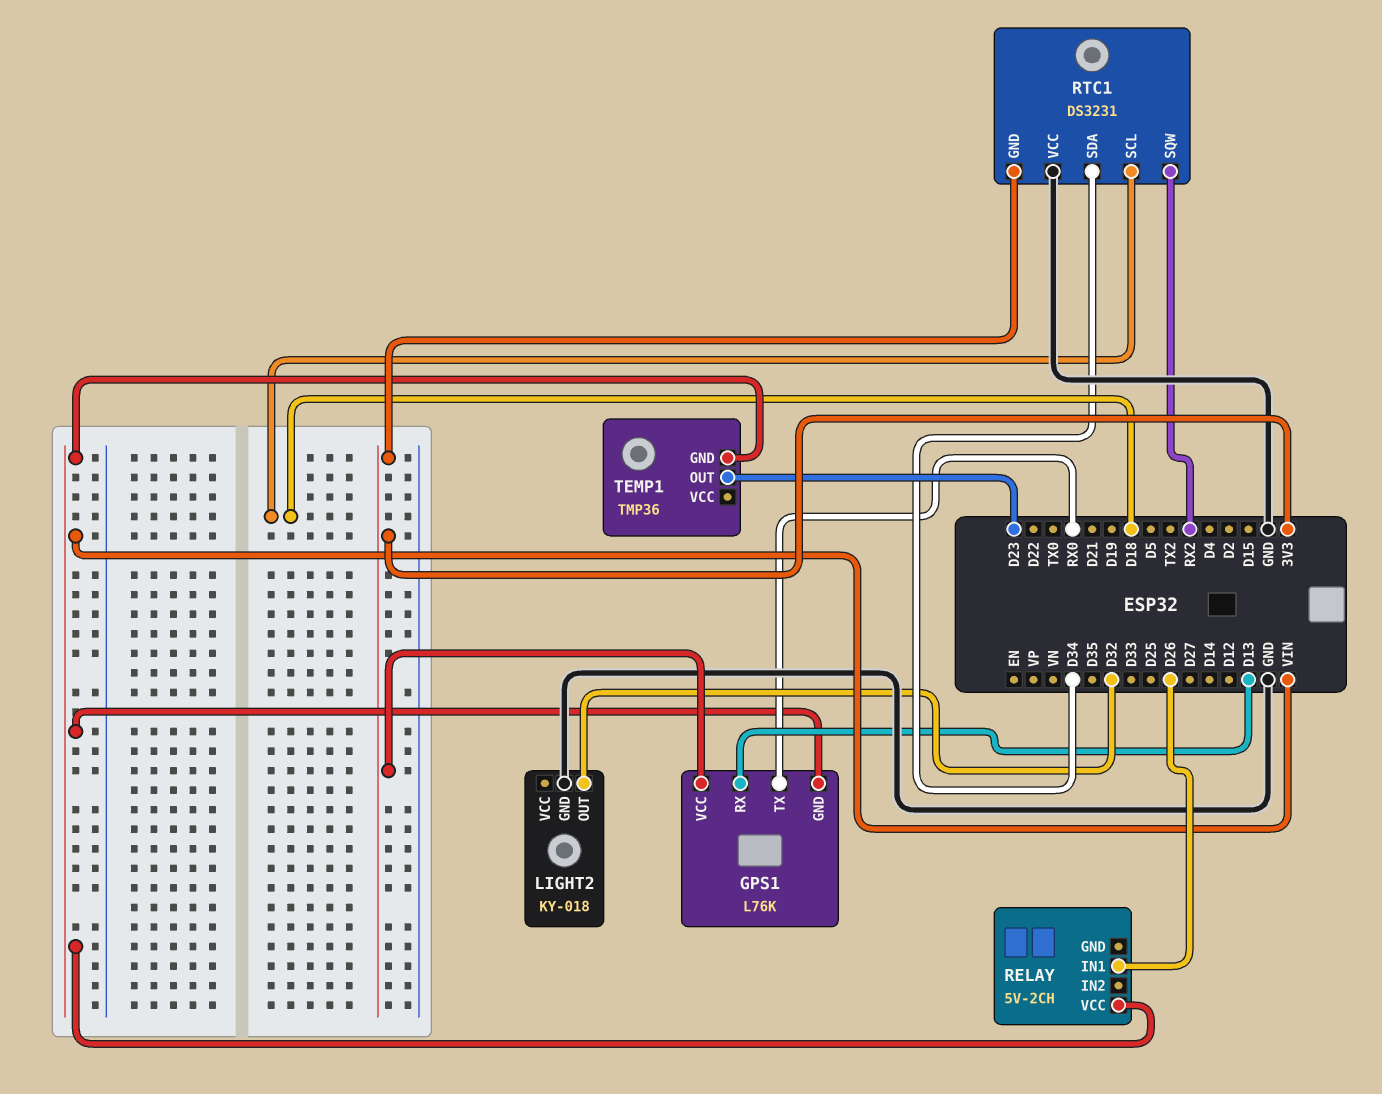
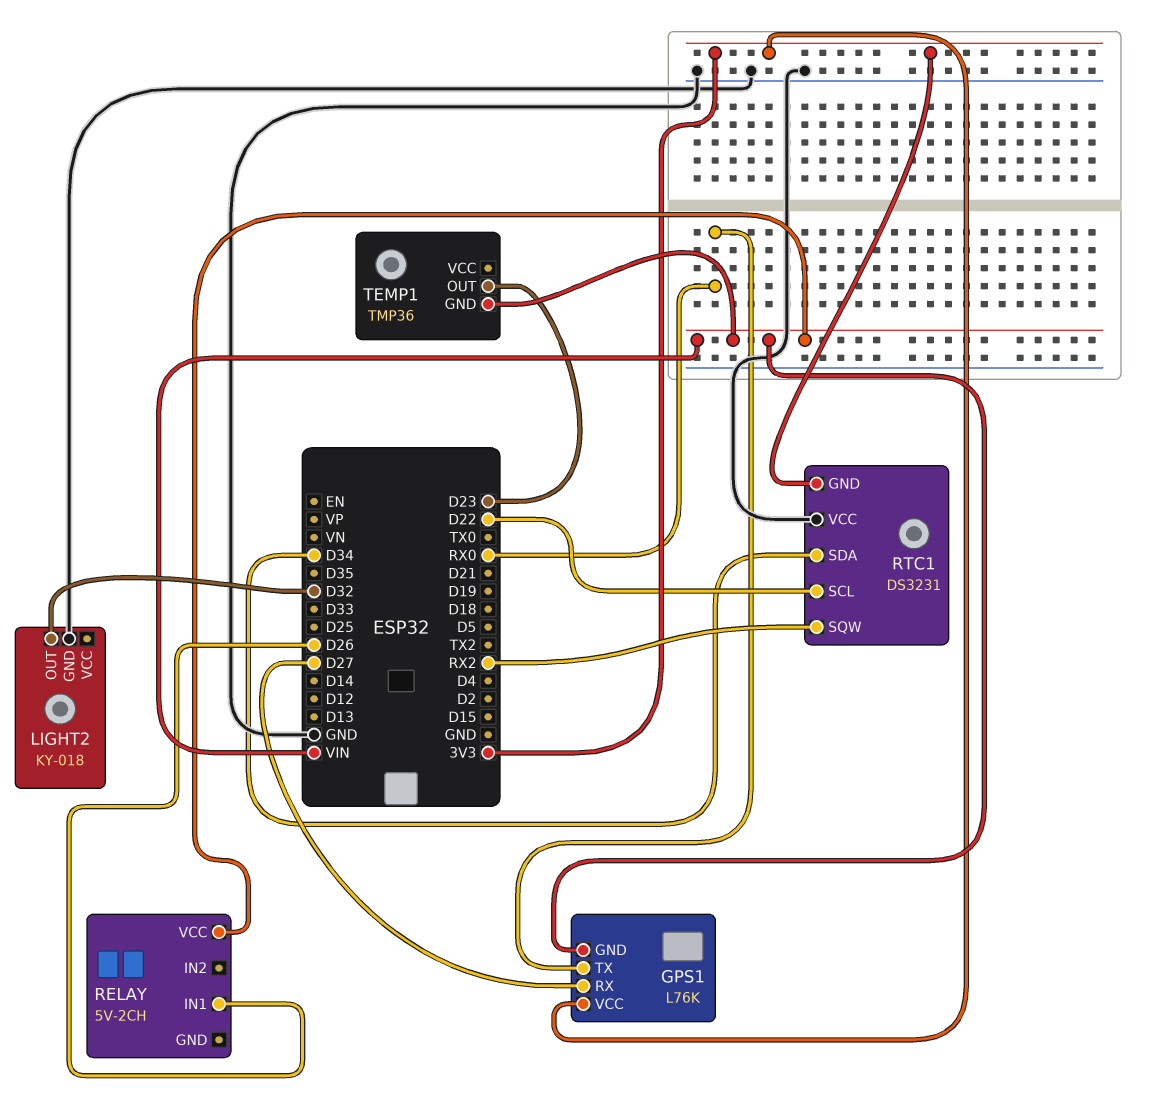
GPS1 pin RX: D13 -> D27
RTC1 pin SCL: D18 -> D22

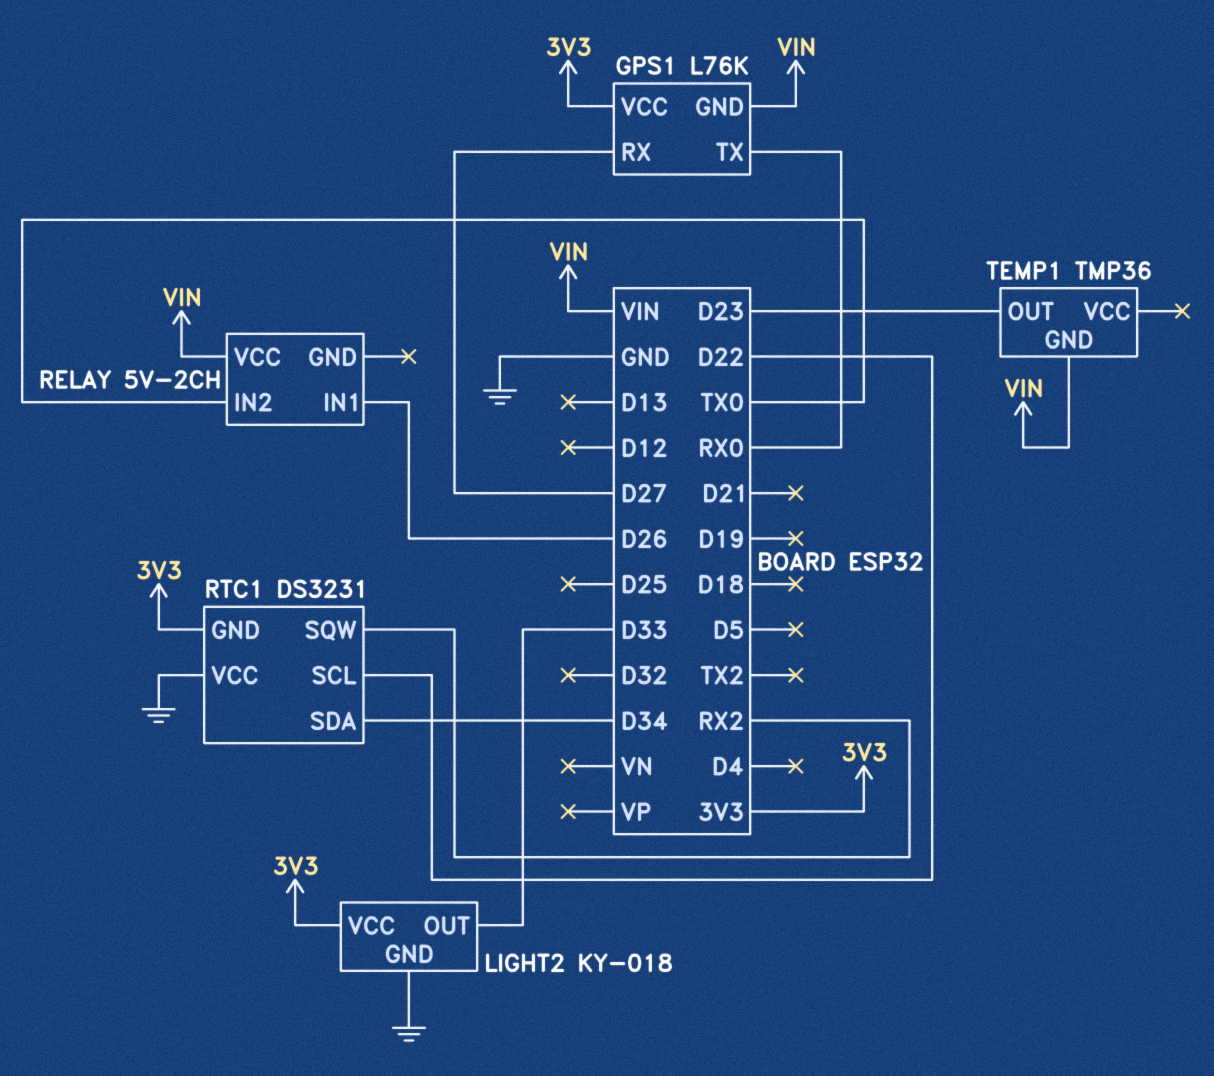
LIGHT2 pin OUT: D32 -> D33
LIGHT2 pin VCC: none -> 3V3
RELAY pin IN2: none -> TX0

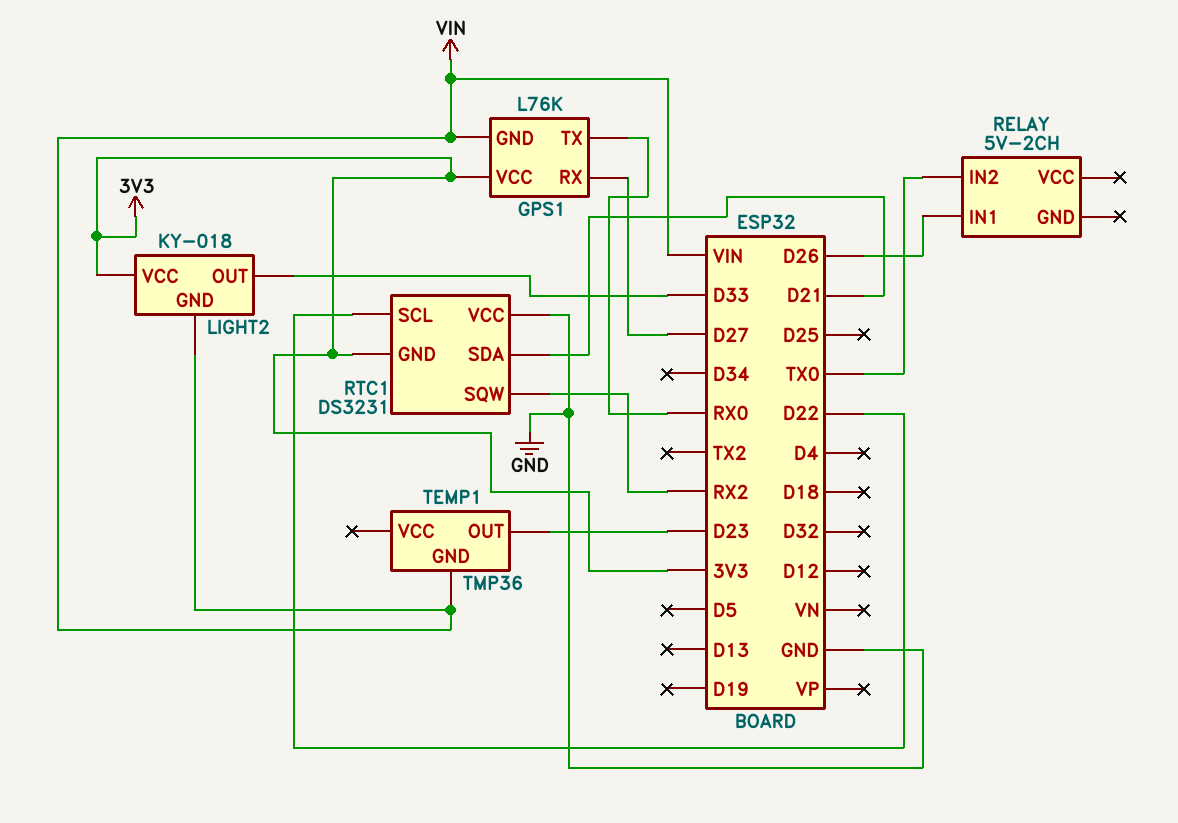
LIGHT2 pin GND: GND -> VIN
RELAY pin VCC: VIN -> none
RTC1 pin SDA: D34 -> D21

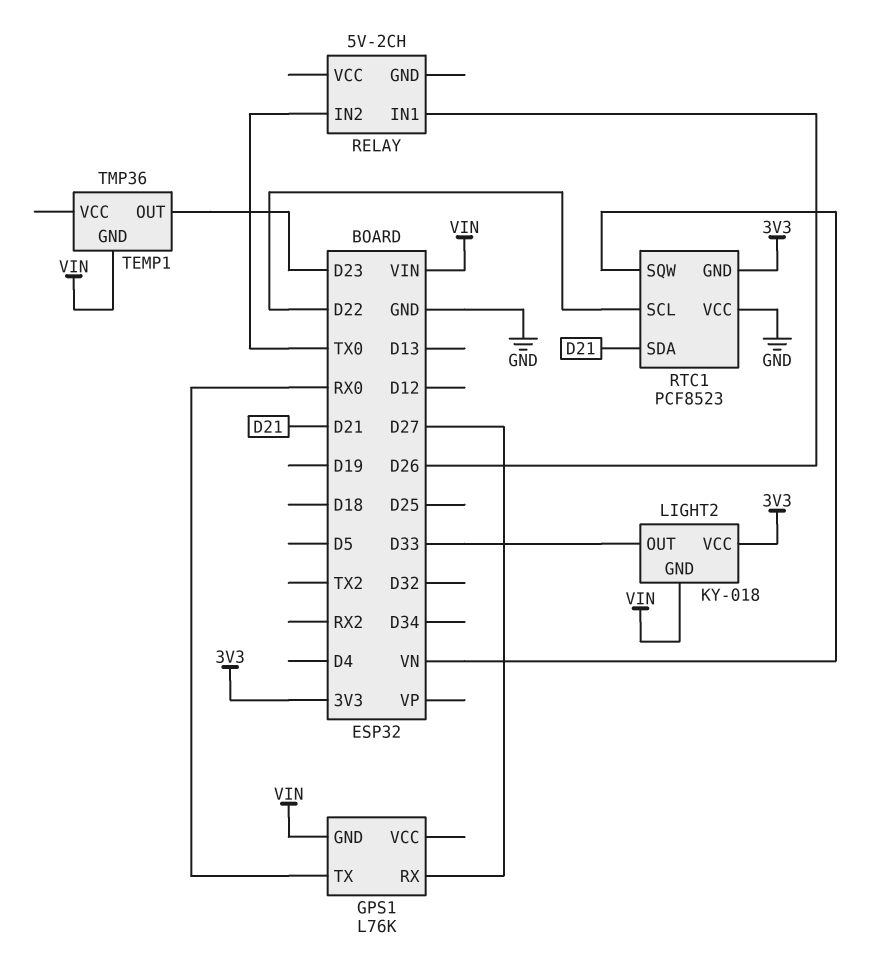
GPS1 pin VCC: 3V3 -> none
RTC1: DS3231 -> PCF8523
RTC1 pin SQW: RX2 -> VN

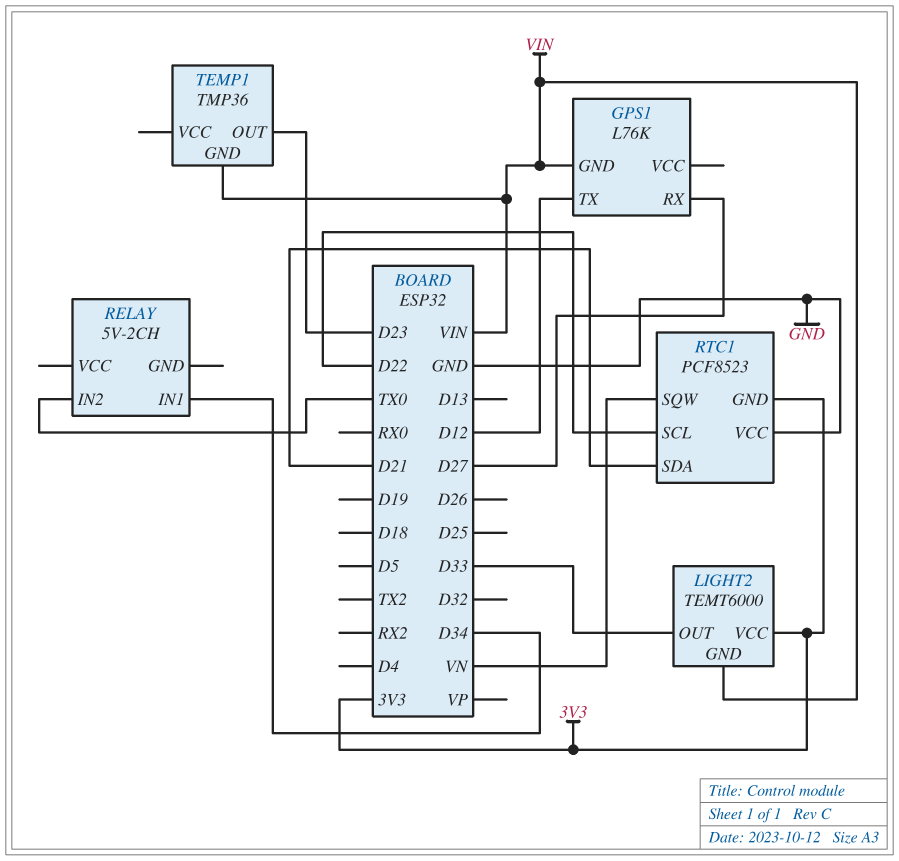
GPS1 pin TX: RX0 -> D12
LIGHT2: KY-018 -> TEMT6000
RELAY pin IN1: D26 -> D34

